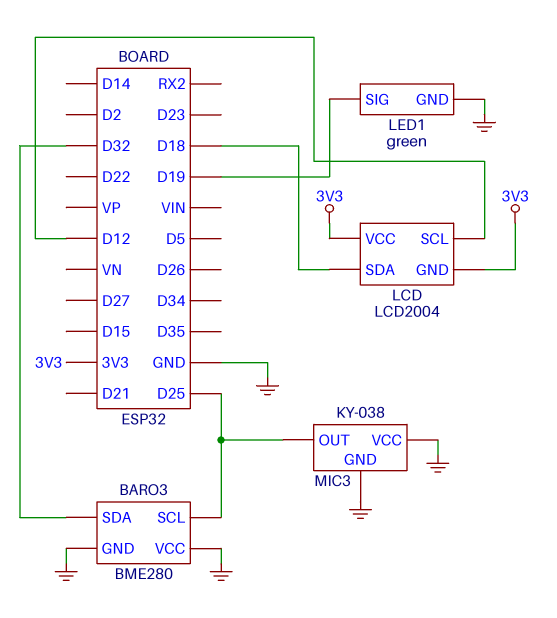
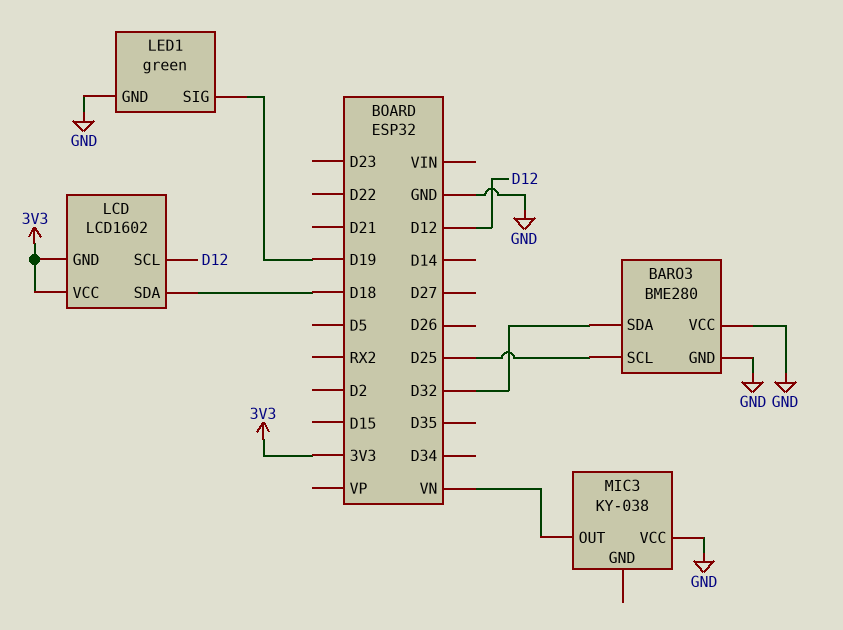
LCD: LCD2004 -> LCD1602
MIC3 pin GND: GND -> none
MIC3 pin OUT: D25 -> VN

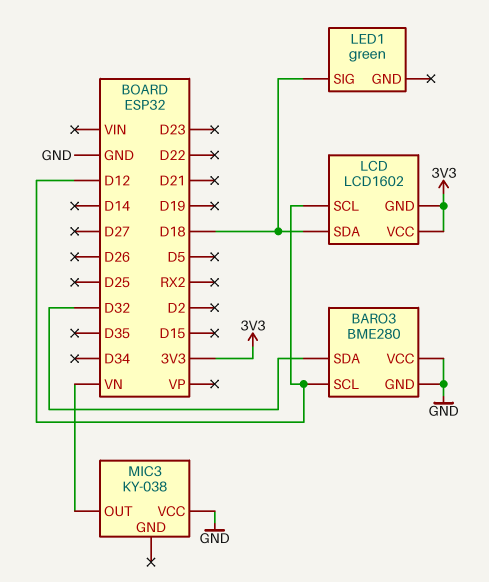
BARO3 pin SCL: D25 -> D12
LED1 pin GND: GND -> none
LED1 pin SIG: D19 -> D18

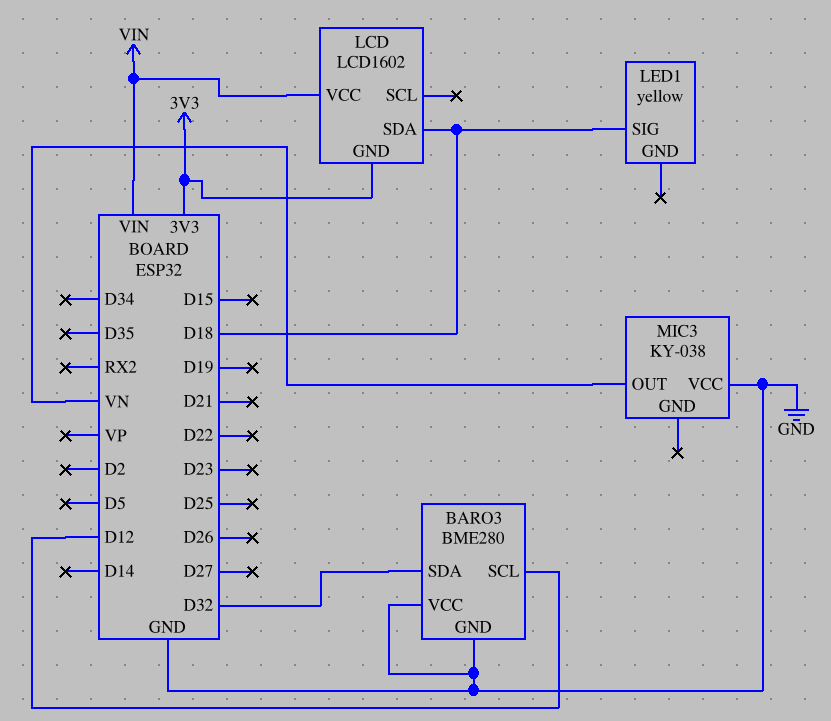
LCD pin SCL: D12 -> none
LCD pin VCC: 3V3 -> VIN
LED1: green -> yellow

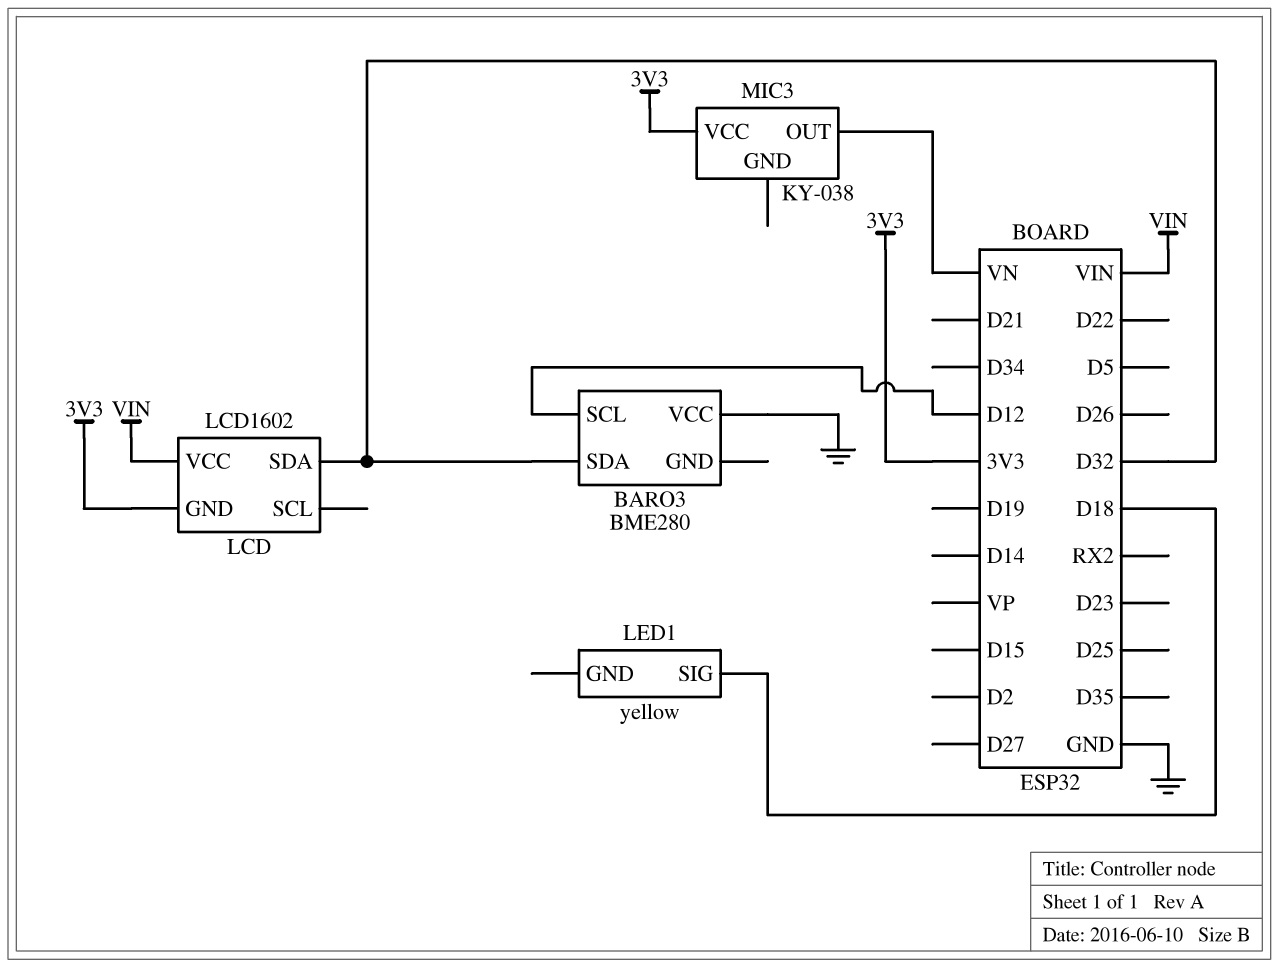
BARO3 pin GND: GND -> none
LCD pin SDA: D18 -> D32
MIC3 pin VCC: GND -> 3V3

